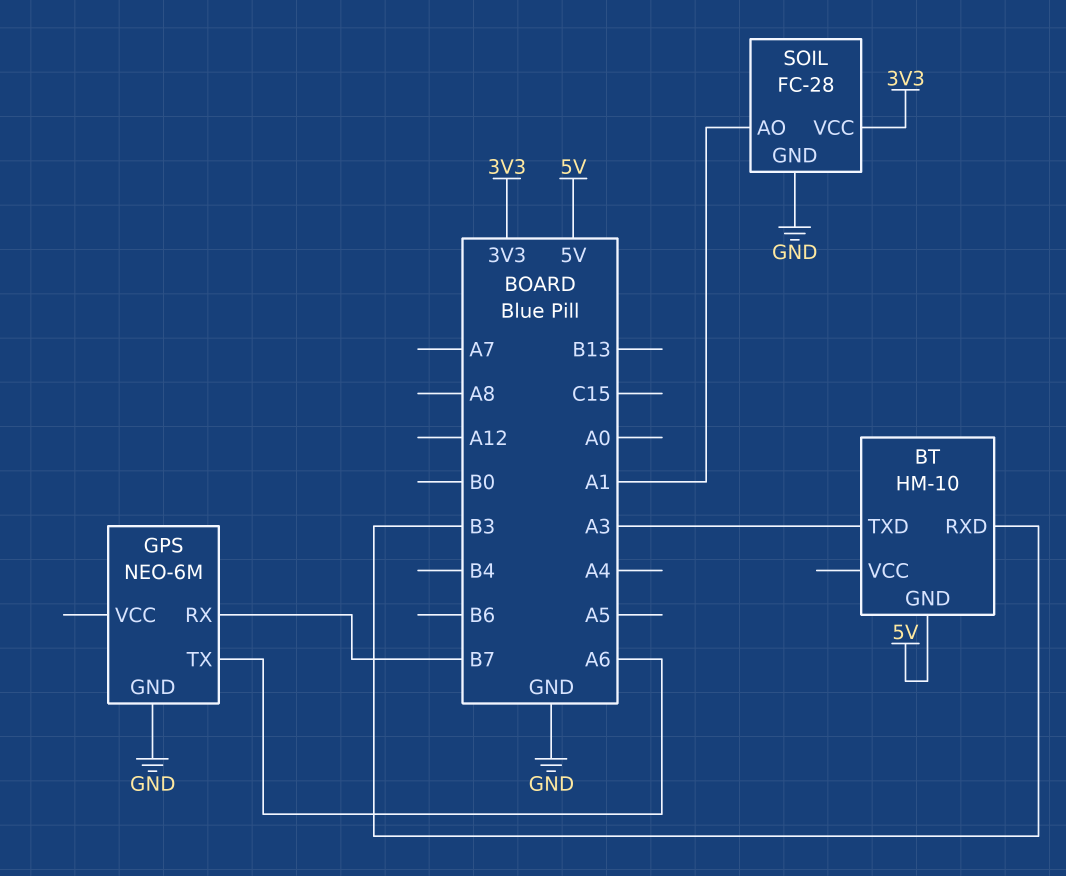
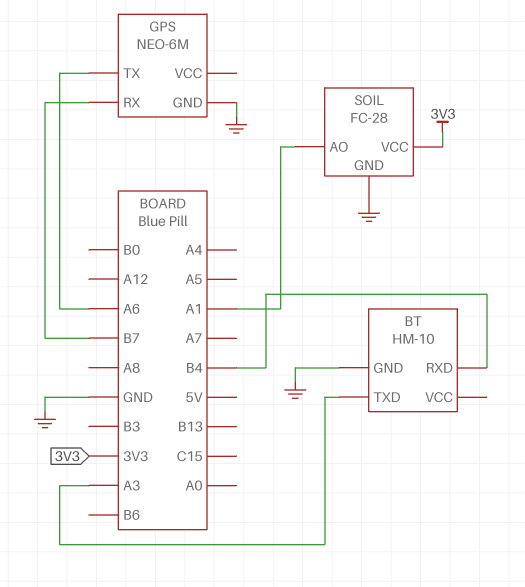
BT pin GND: 5V -> GND
BT pin RXD: B3 -> B4

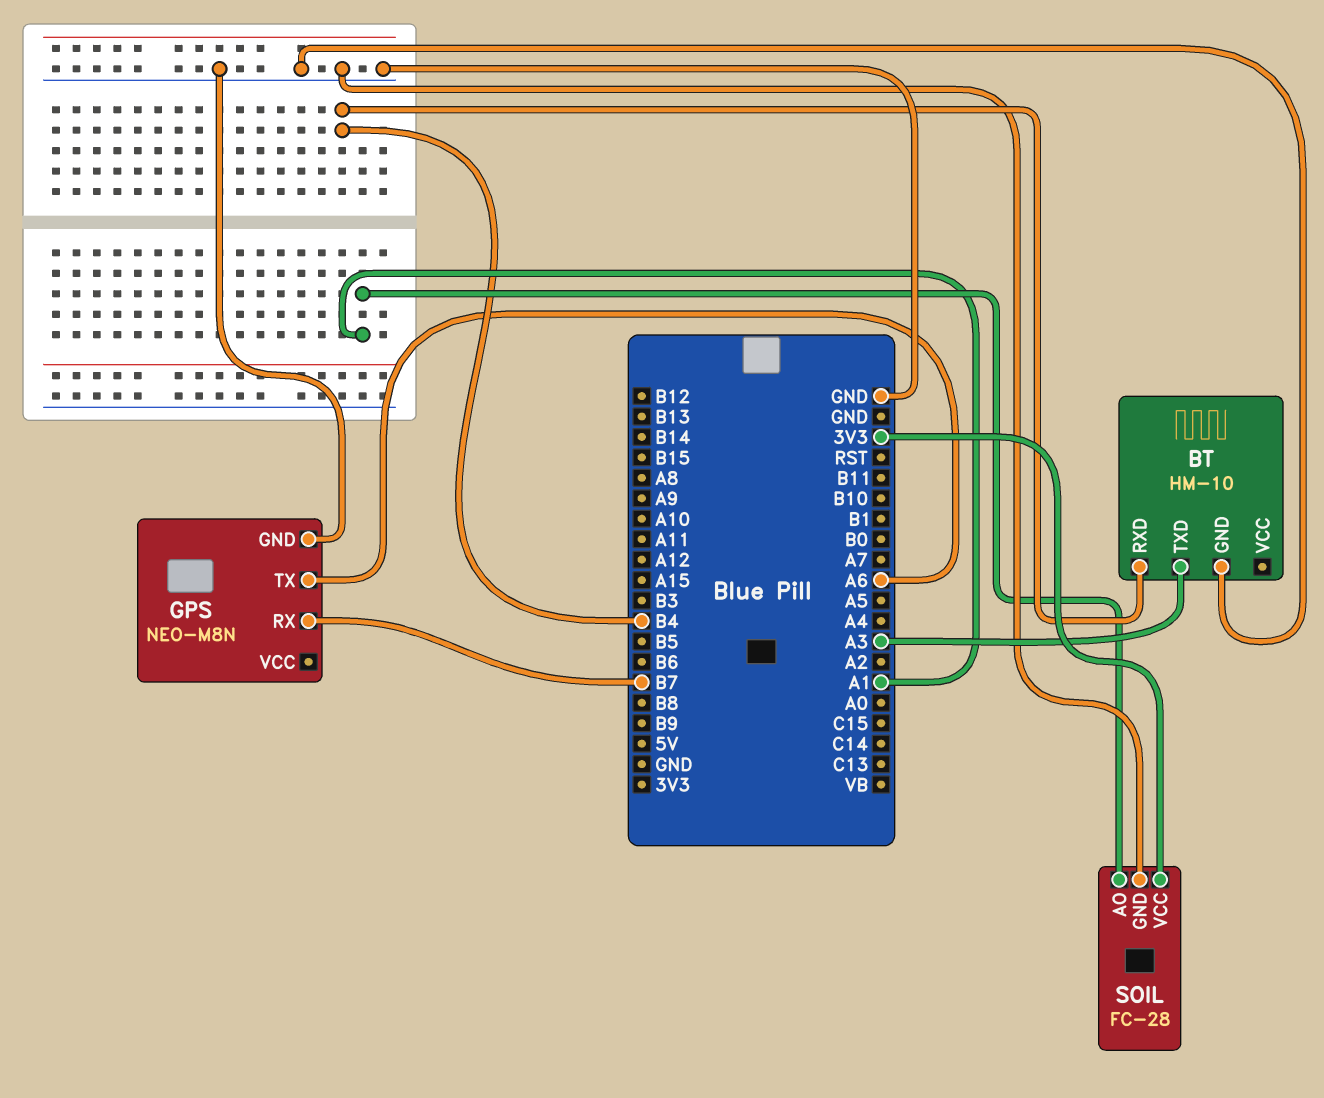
GPS: NEO-6M -> NEO-M8N

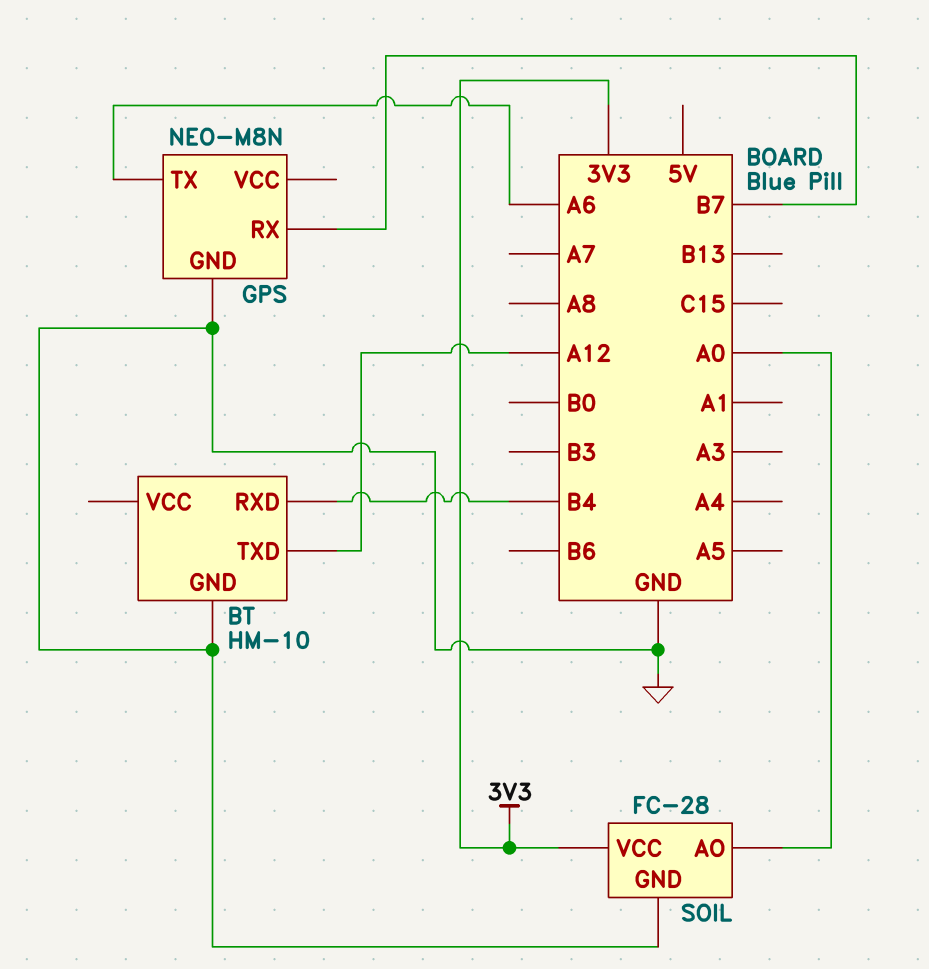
BT pin TXD: A3 -> A12
SOIL pin AO: A1 -> A0

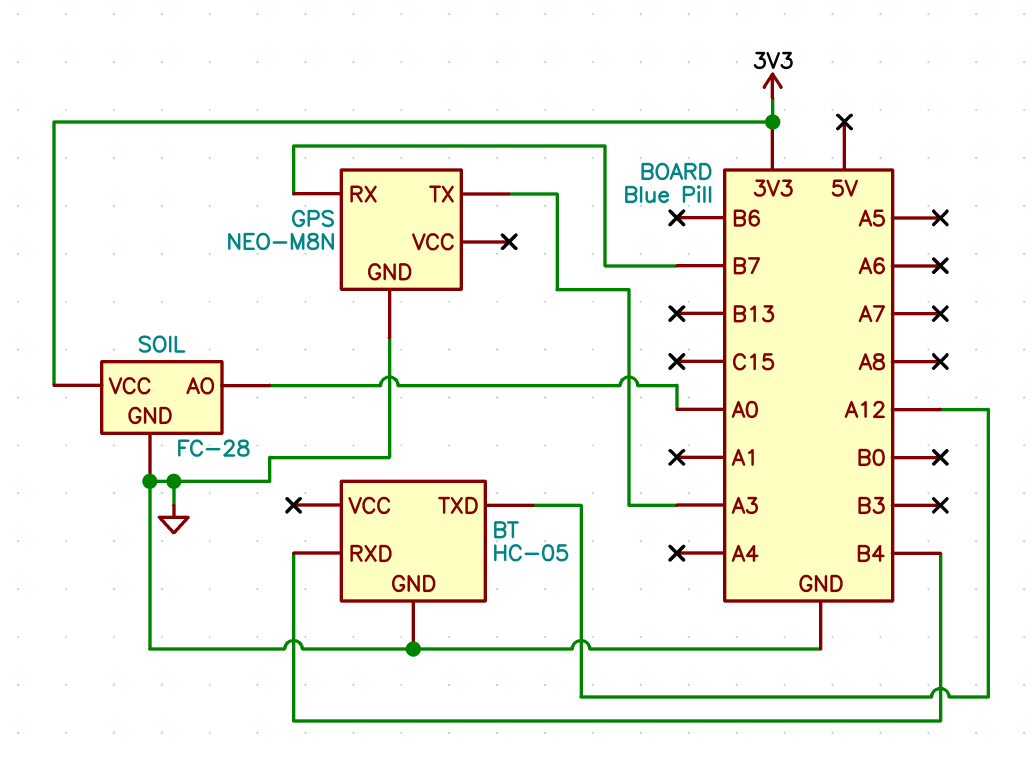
BT: HM-10 -> HC-05
GPS pin TX: A6 -> A3

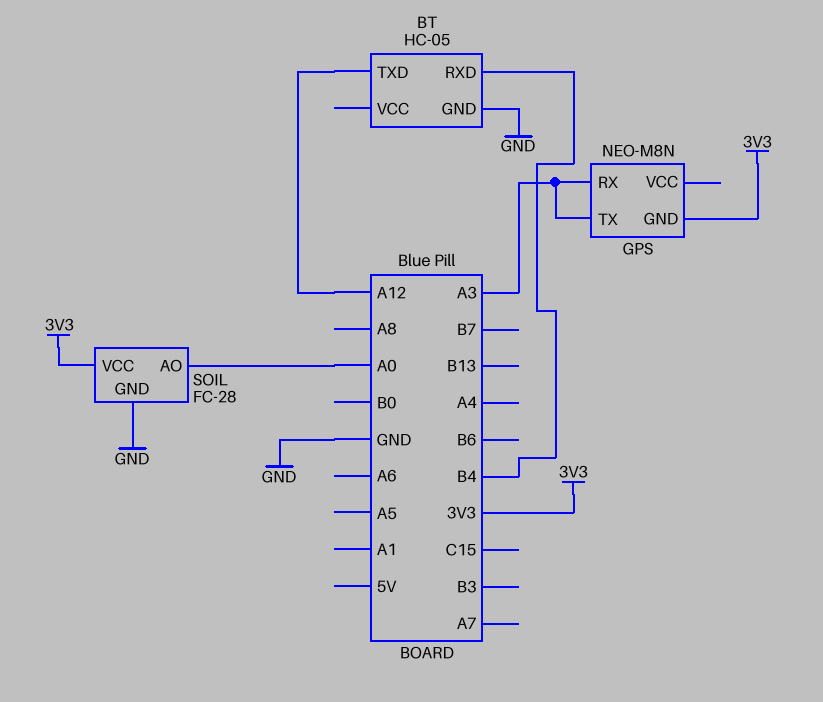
GPS pin GND: GND -> 3V3
GPS pin RX: B7 -> A3

